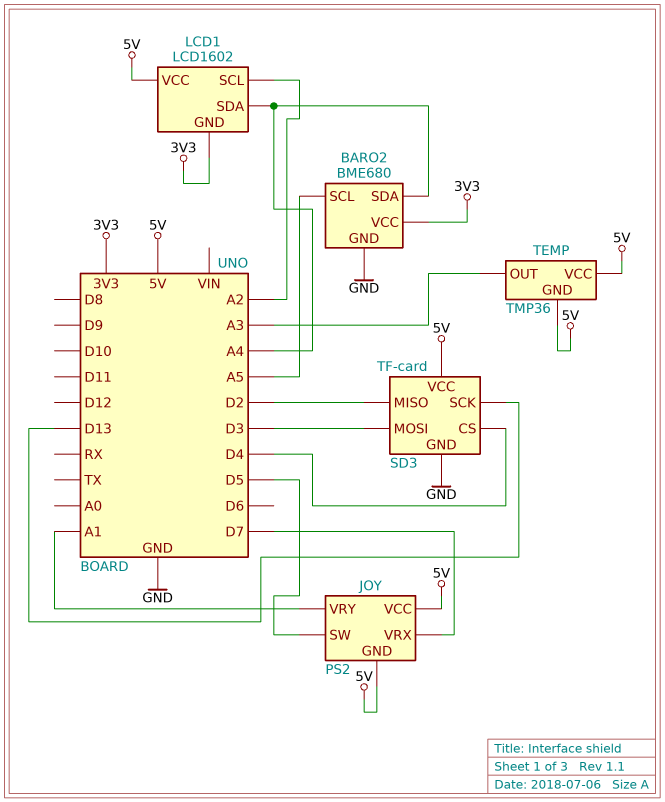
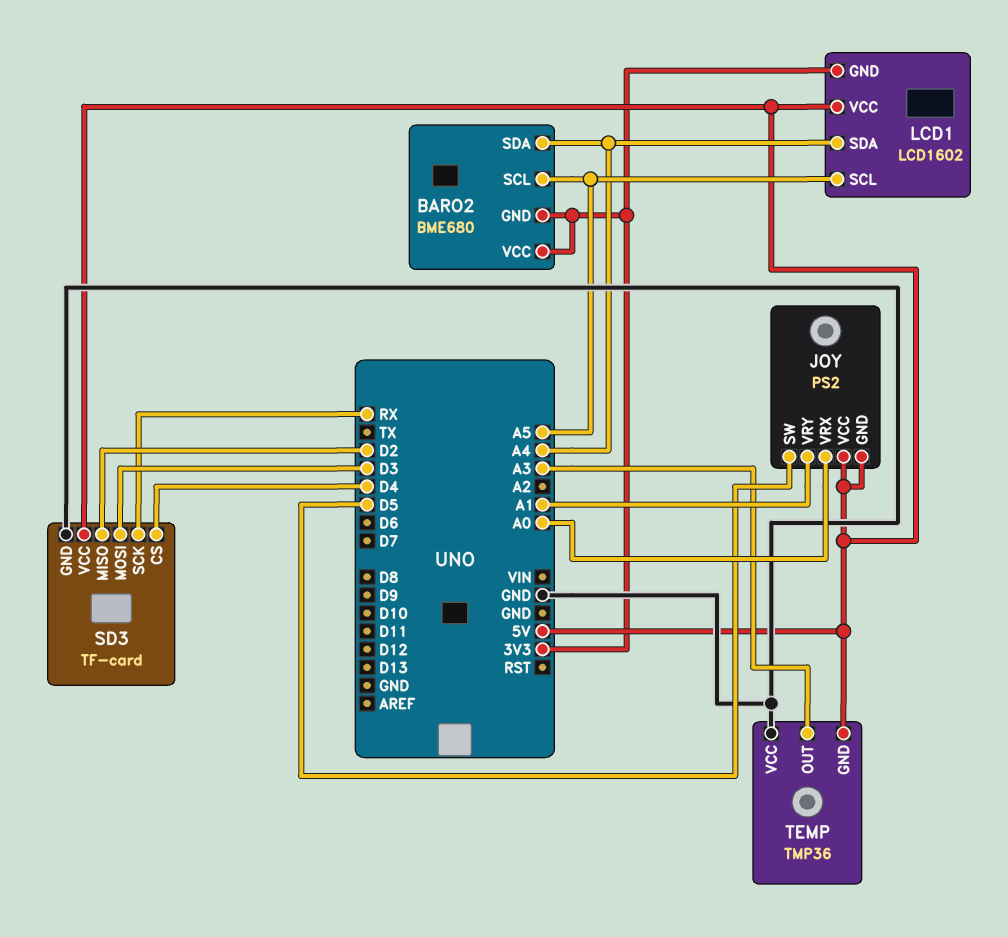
BARO2 pin GND: GND -> 3V3
JOY pin VRX: D7 -> A0
LCD1 pin SCL: A2 -> A5
SD3 pin SCK: D13 -> RX
TEMP pin VCC: 5V -> GND

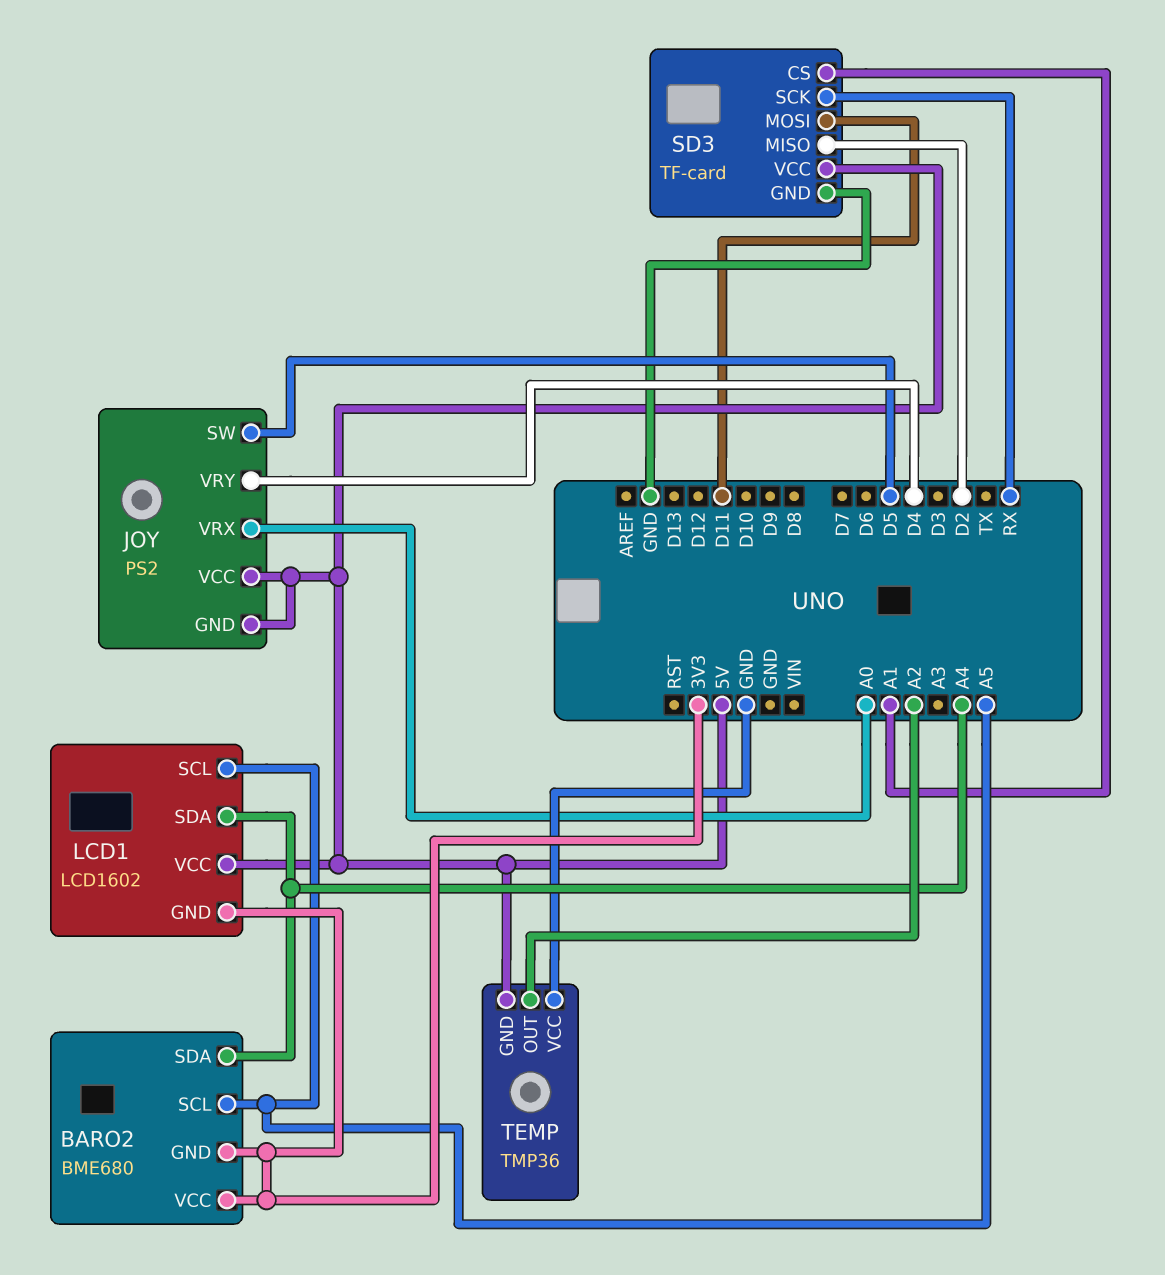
JOY pin VRY: A1 -> D4
SD3 pin CS: D4 -> A1
SD3 pin MOSI: D3 -> D11
TEMP pin OUT: A3 -> A2

